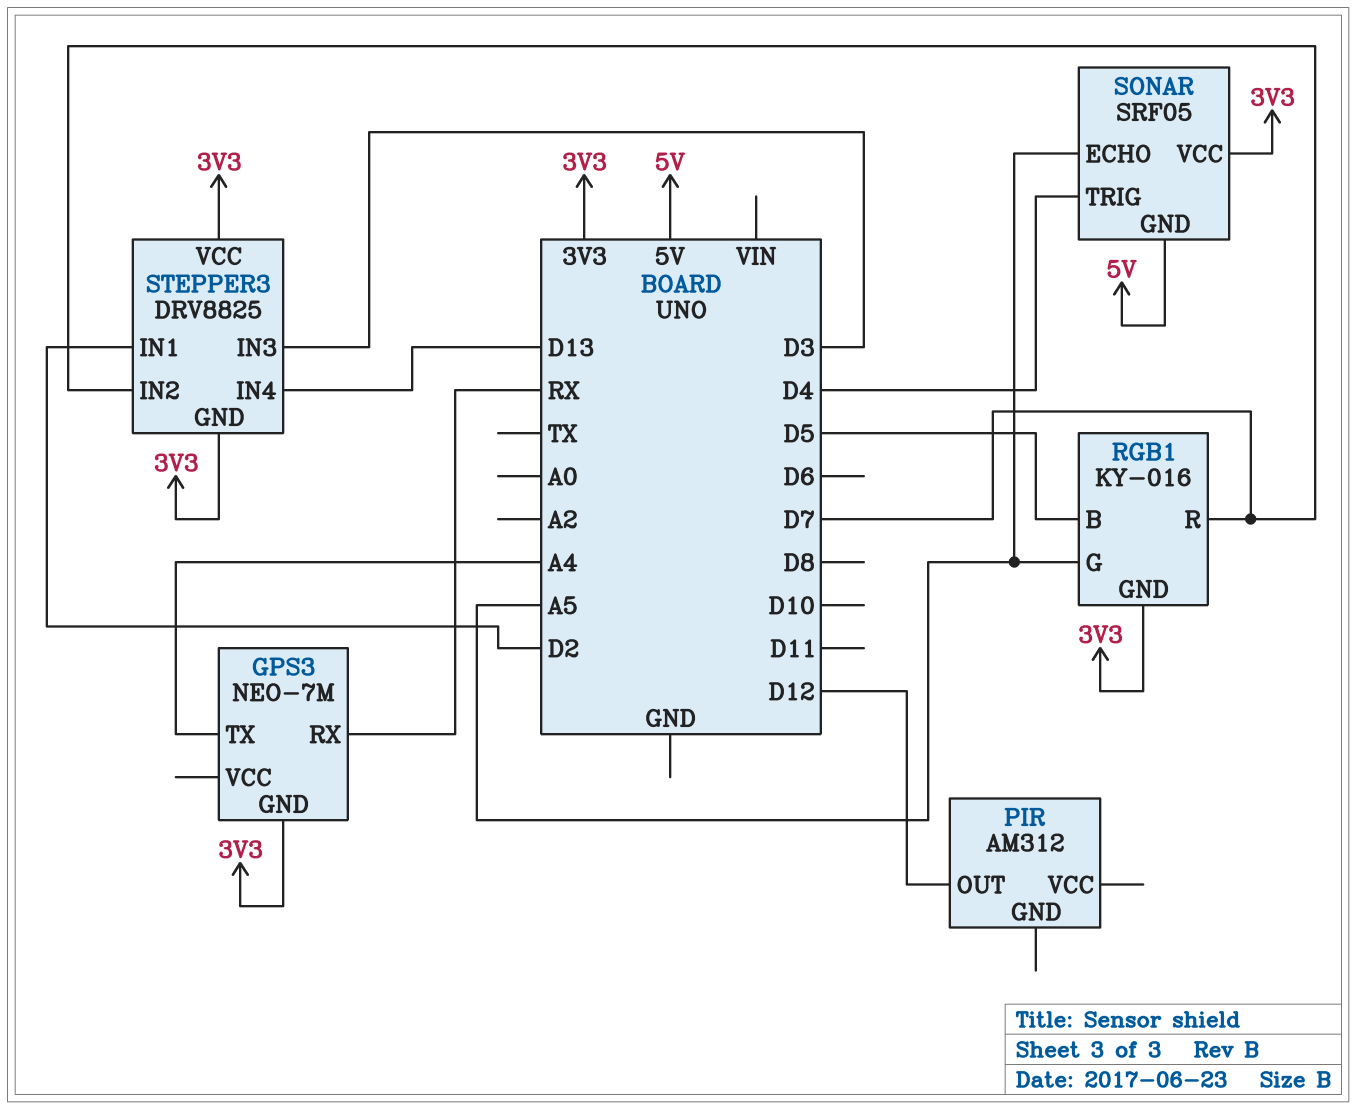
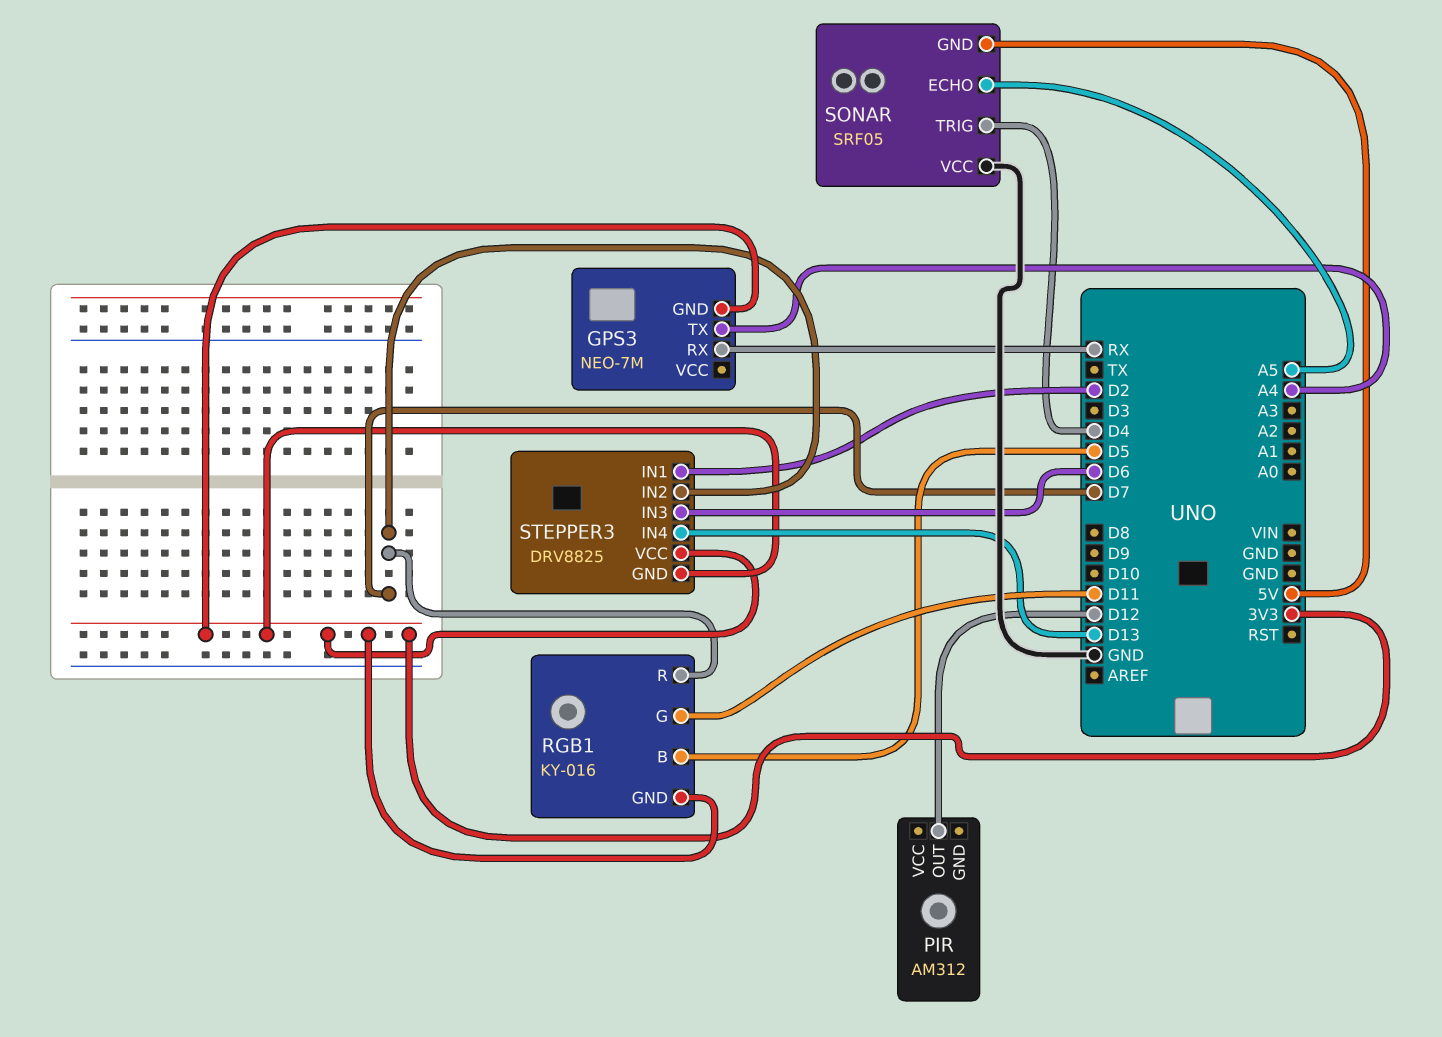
RGB1 pin G: A5 -> D11
SONAR pin VCC: 3V3 -> GND
STEPPER3 pin IN3: D3 -> D6

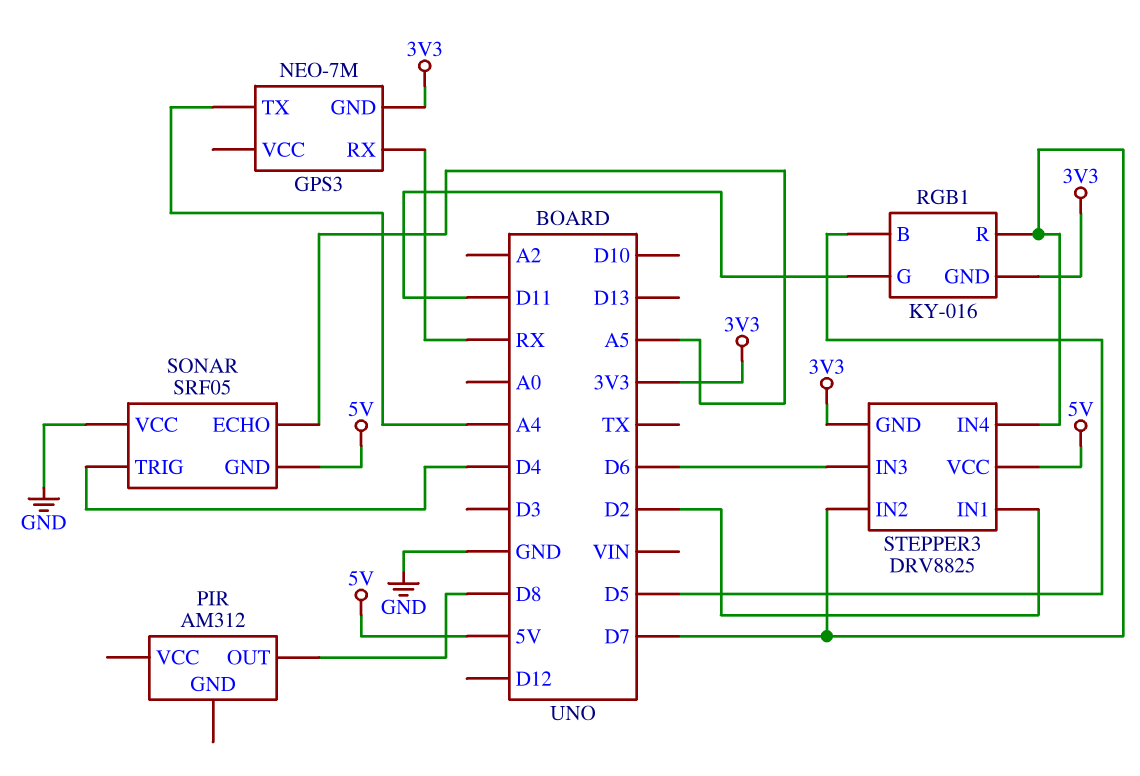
PIR pin OUT: D12 -> D8
STEPPER3 pin IN4: D13 -> D7
STEPPER3 pin VCC: 3V3 -> 5V

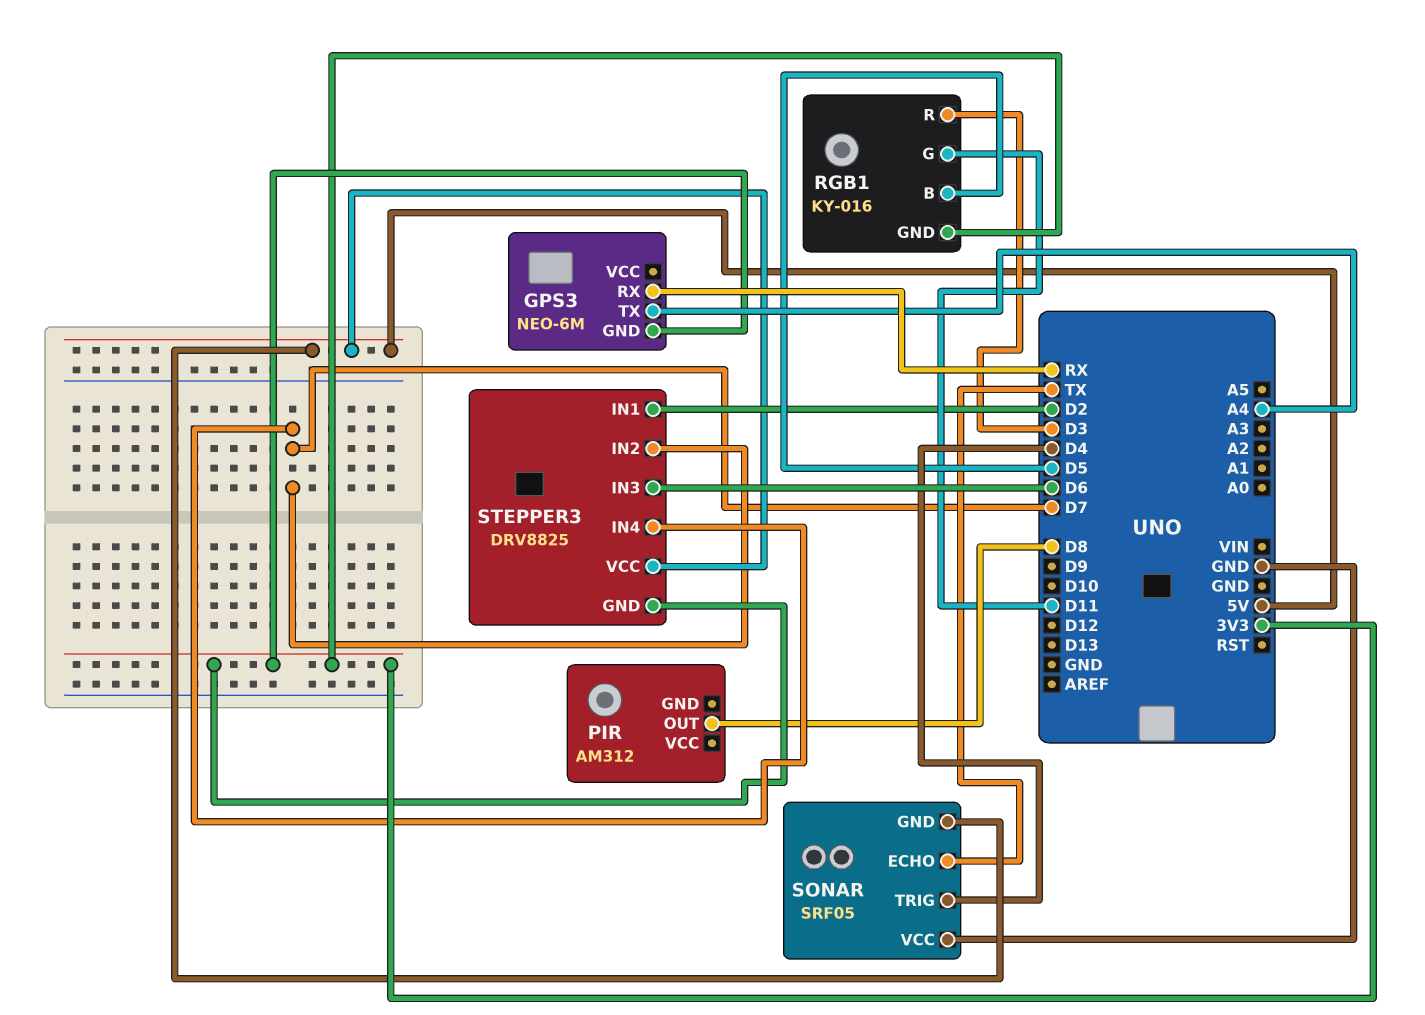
GPS3: NEO-7M -> NEO-6M
RGB1 pin R: D7 -> D3
SONAR pin ECHO: A5 -> TX

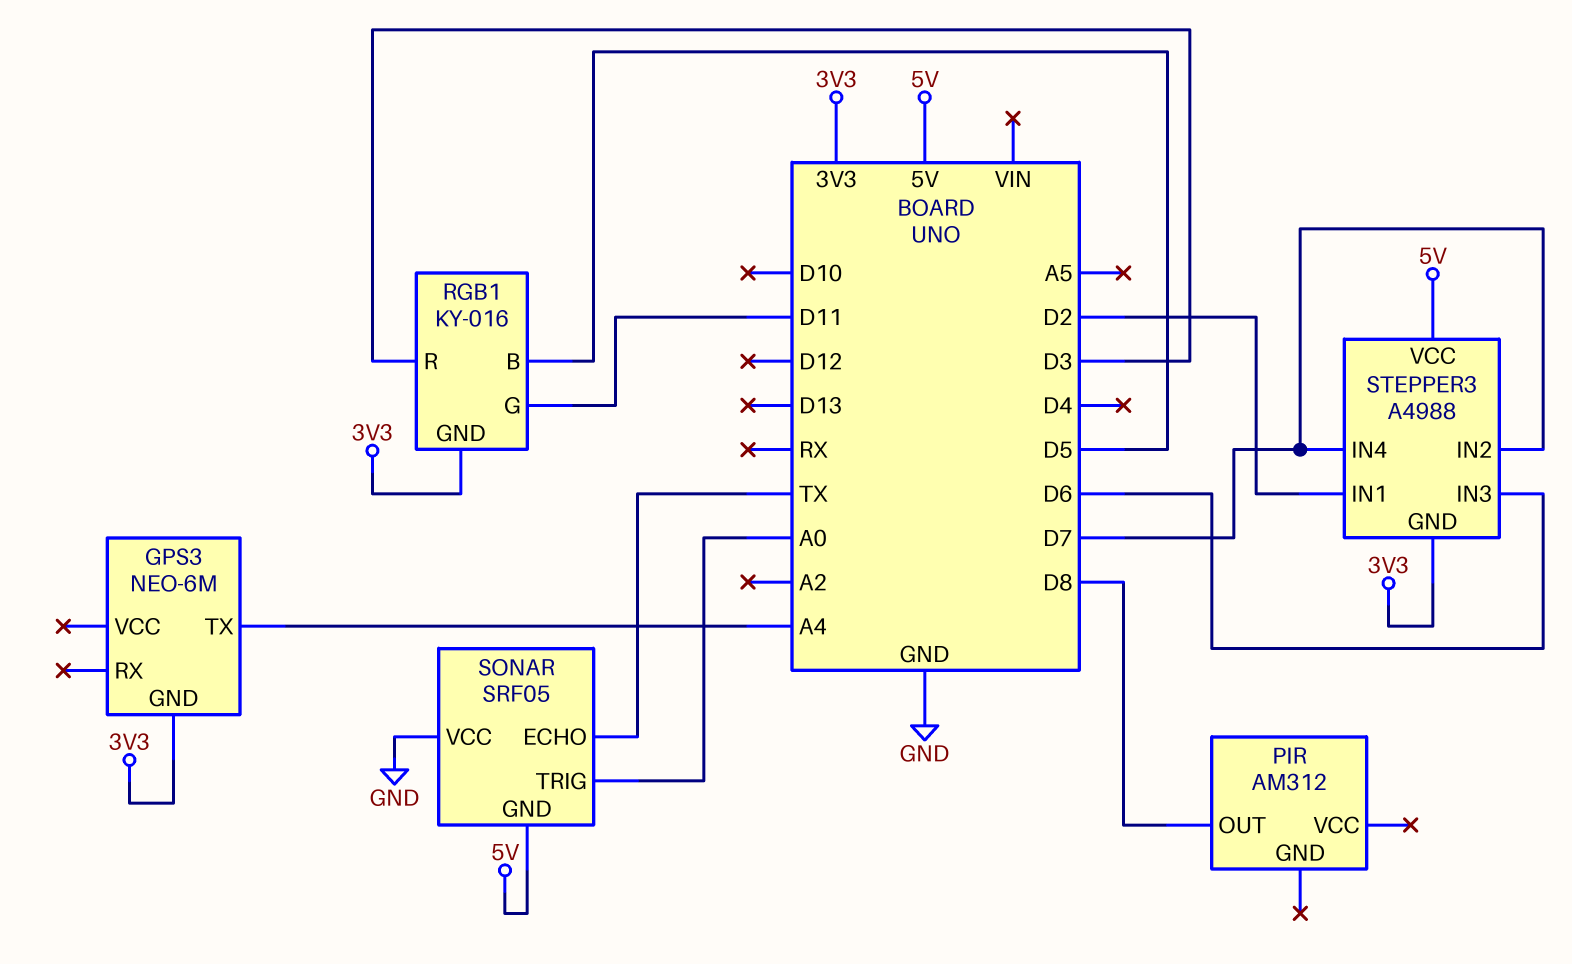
GPS3 pin RX: RX -> none
SONAR pin TRIG: D4 -> A0
STEPPER3: DRV8825 -> A4988

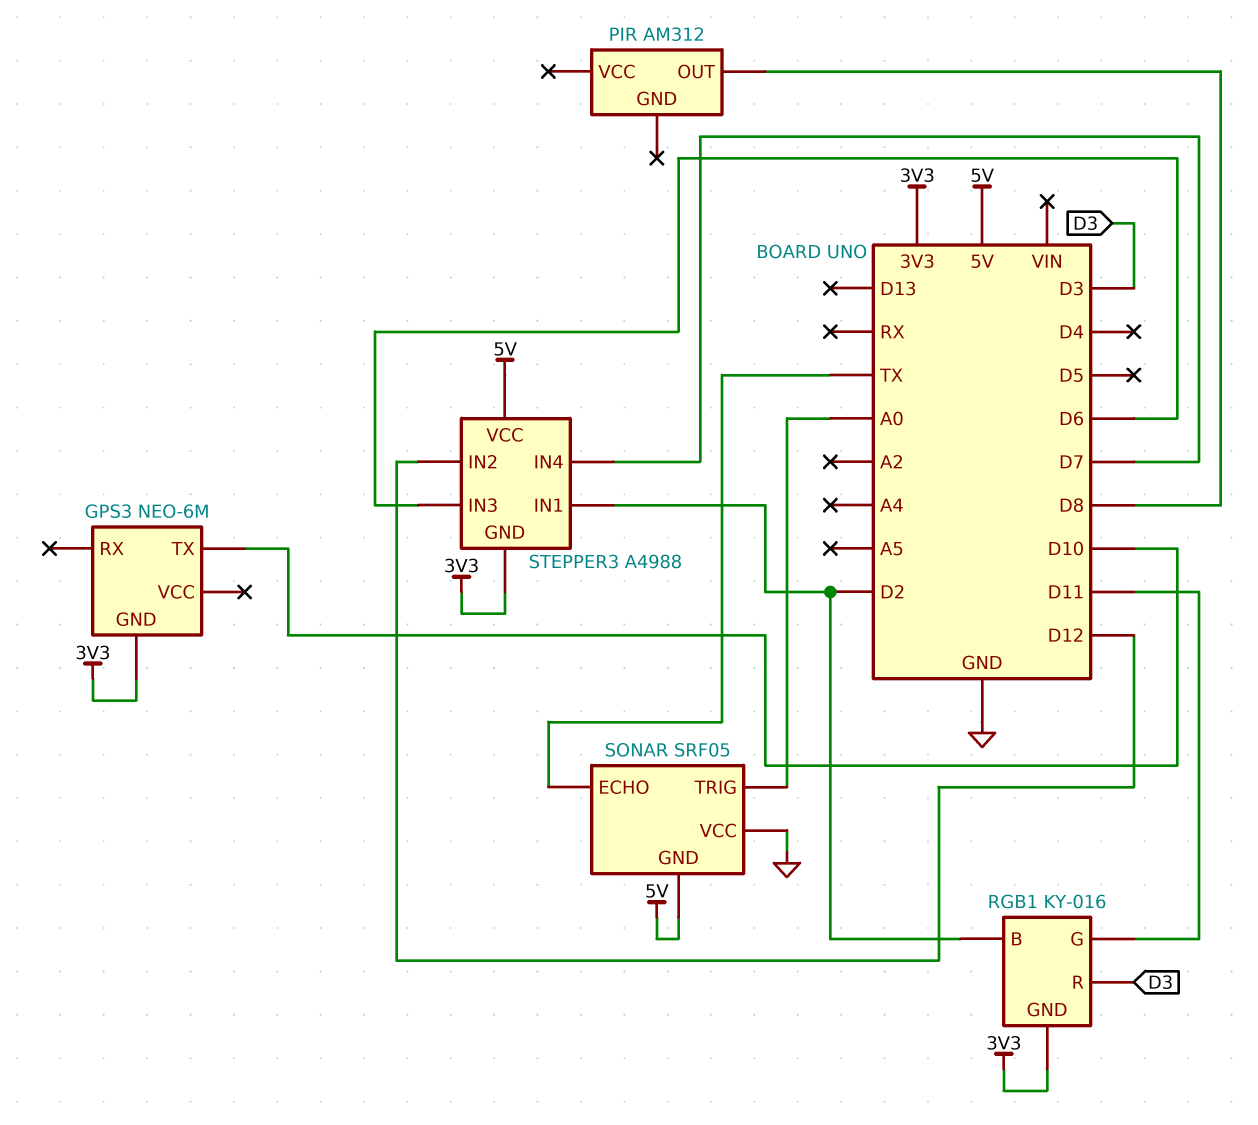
GPS3 pin TX: A4 -> D10
RGB1 pin B: D5 -> D2
STEPPER3 pin IN2: D7 -> D12

